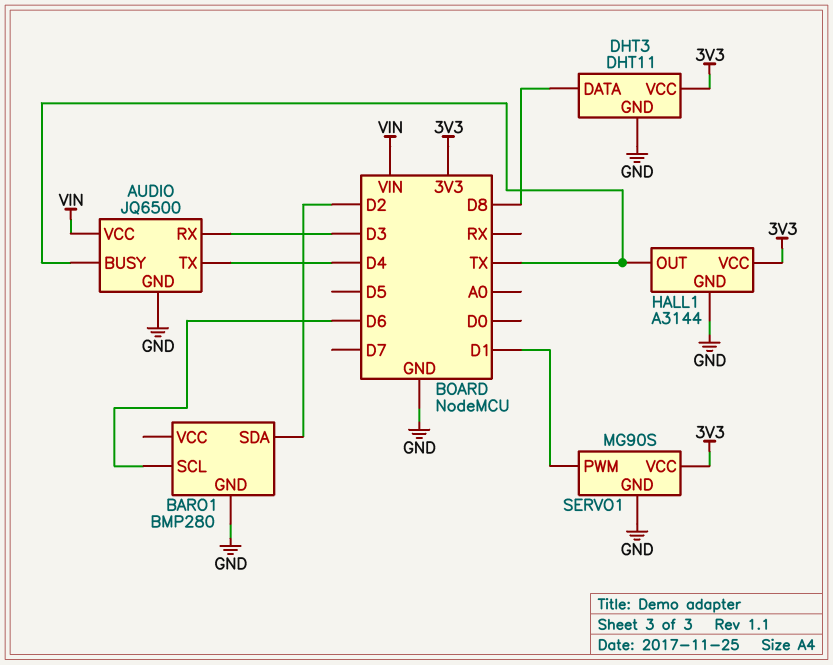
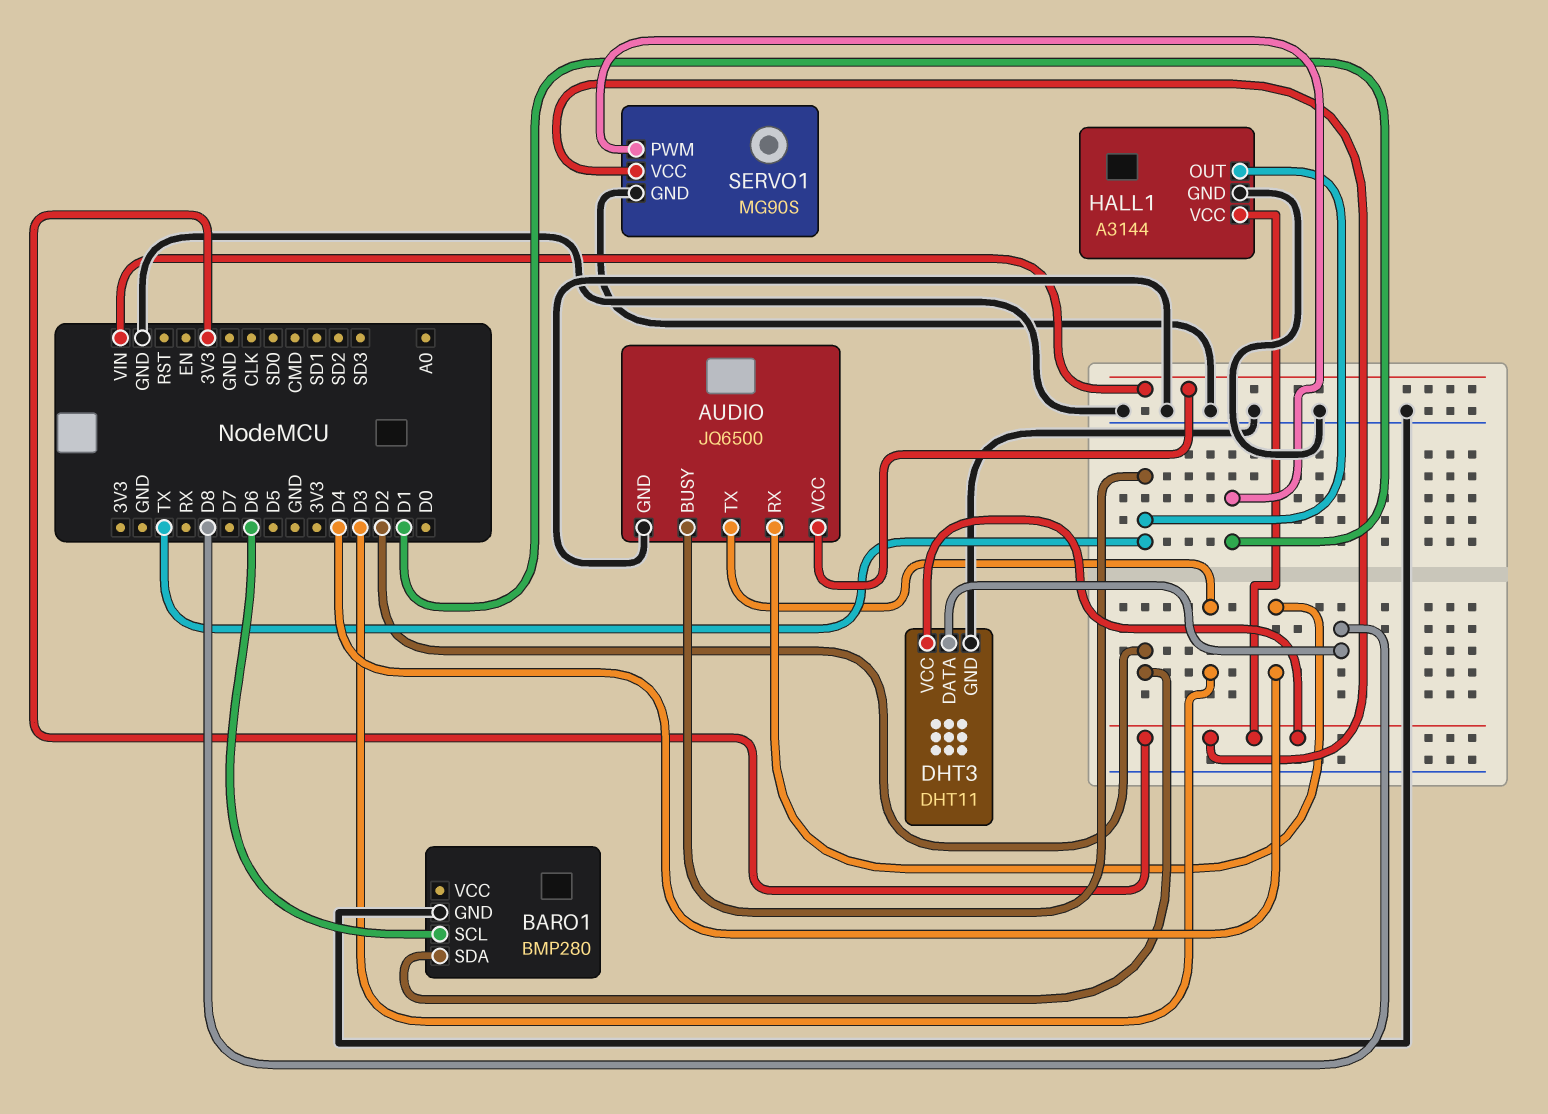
AUDIO pin RX: D3 -> D4
AUDIO pin TX: D4 -> D3

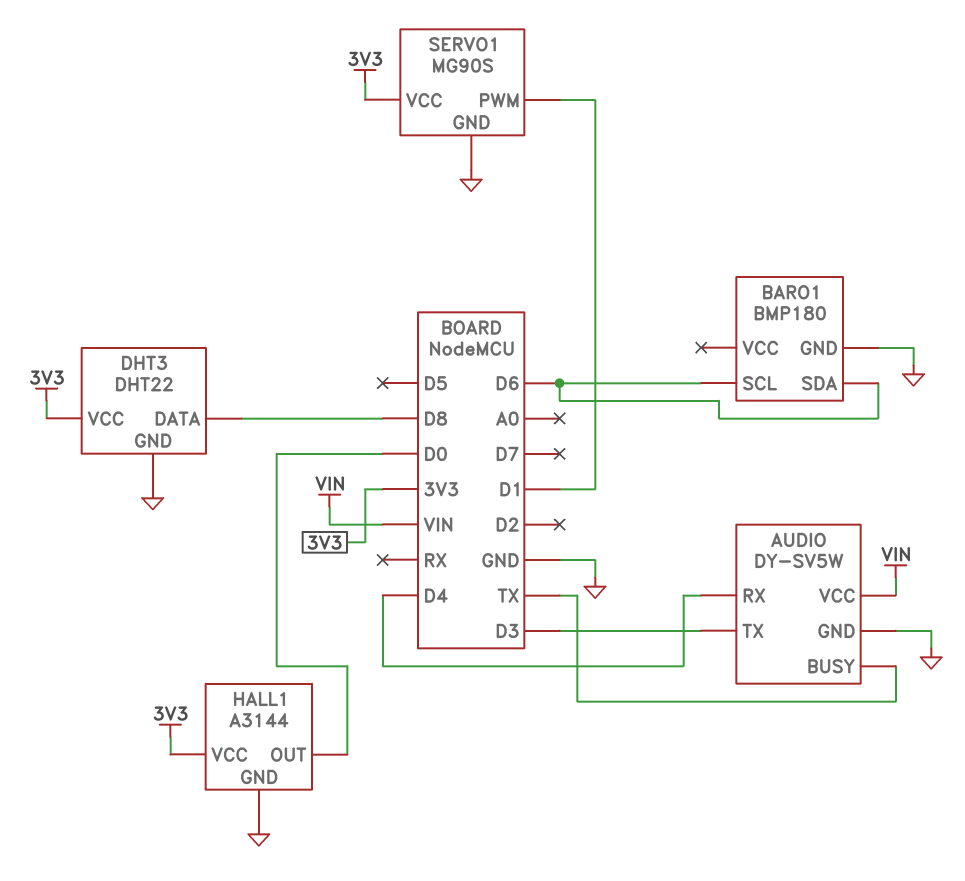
AUDIO: JQ6500 -> DY-SV5W
BARO1: BMP280 -> BMP180
BARO1 pin SDA: D2 -> D6
DHT3: DHT11 -> DHT22
HALL1 pin OUT: TX -> D0

